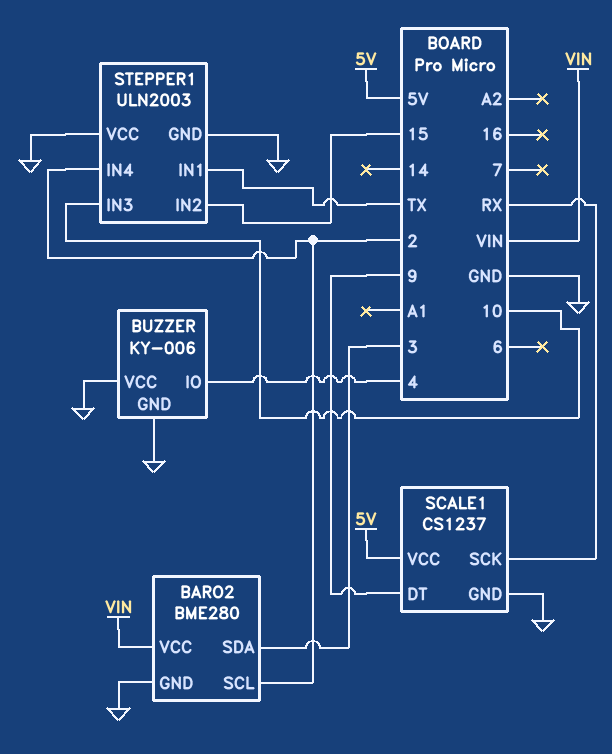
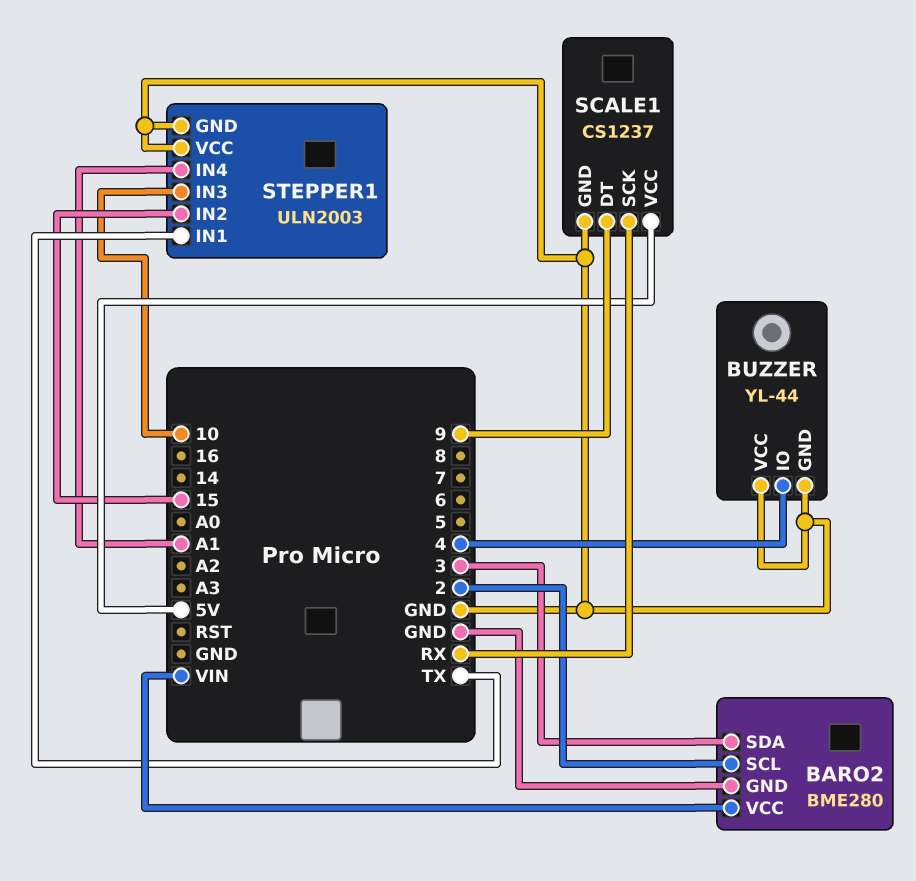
BUZZER: KY-006 -> YL-44
STEPPER1 pin IN4: 2 -> A1

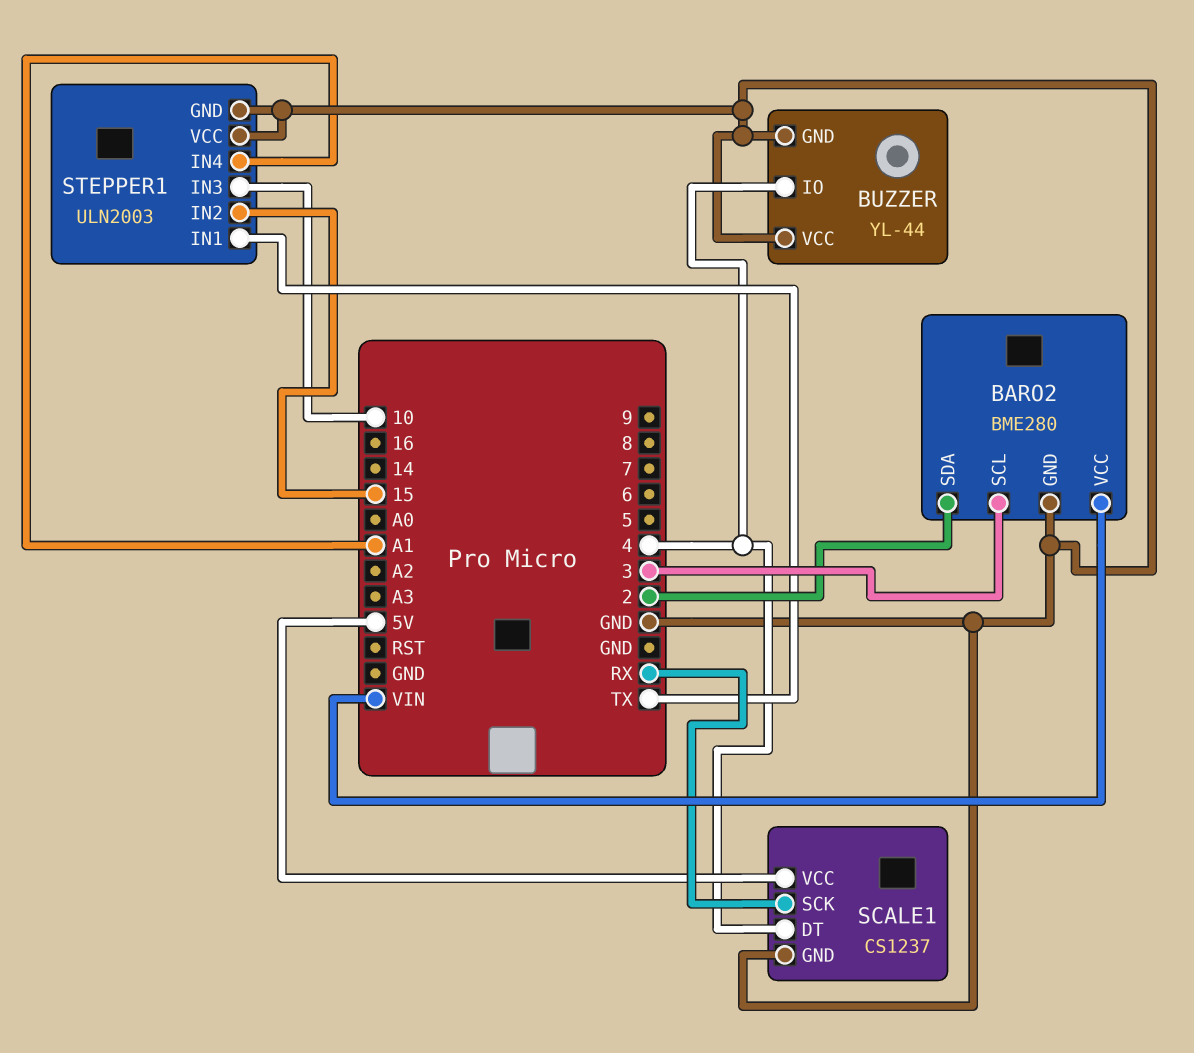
BARO2 pin SCL: 2 -> 3
BARO2 pin SDA: 3 -> 2
SCALE1 pin DT: 9 -> 4

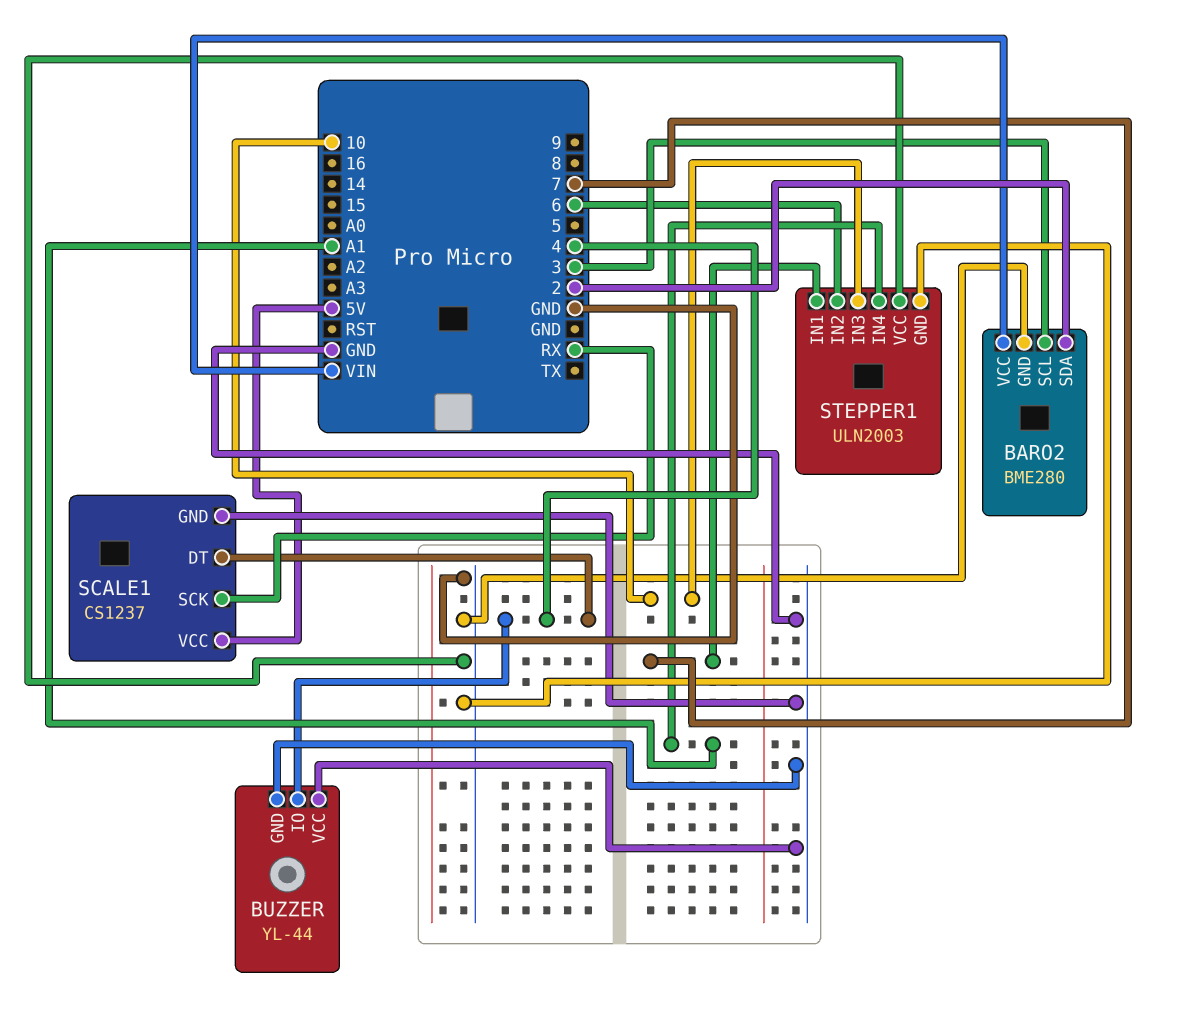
STEPPER1 pin IN1: TX -> 7
STEPPER1 pin IN2: 15 -> 6

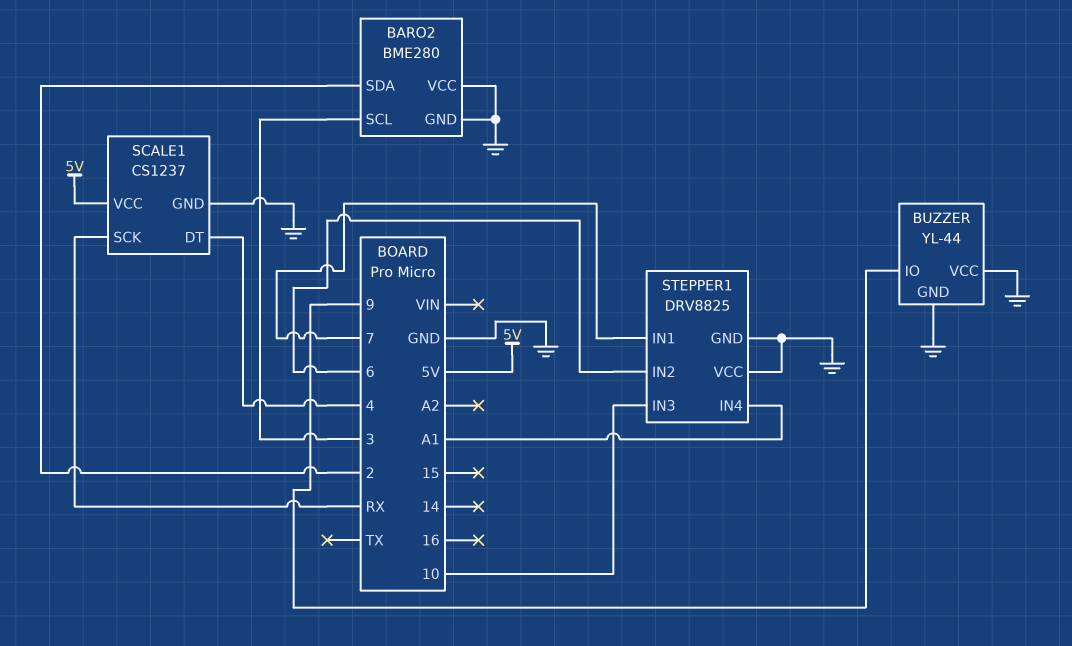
BARO2 pin VCC: VIN -> GND
BUZZER pin IO: 4 -> 9
STEPPER1: ULN2003 -> DRV8825

